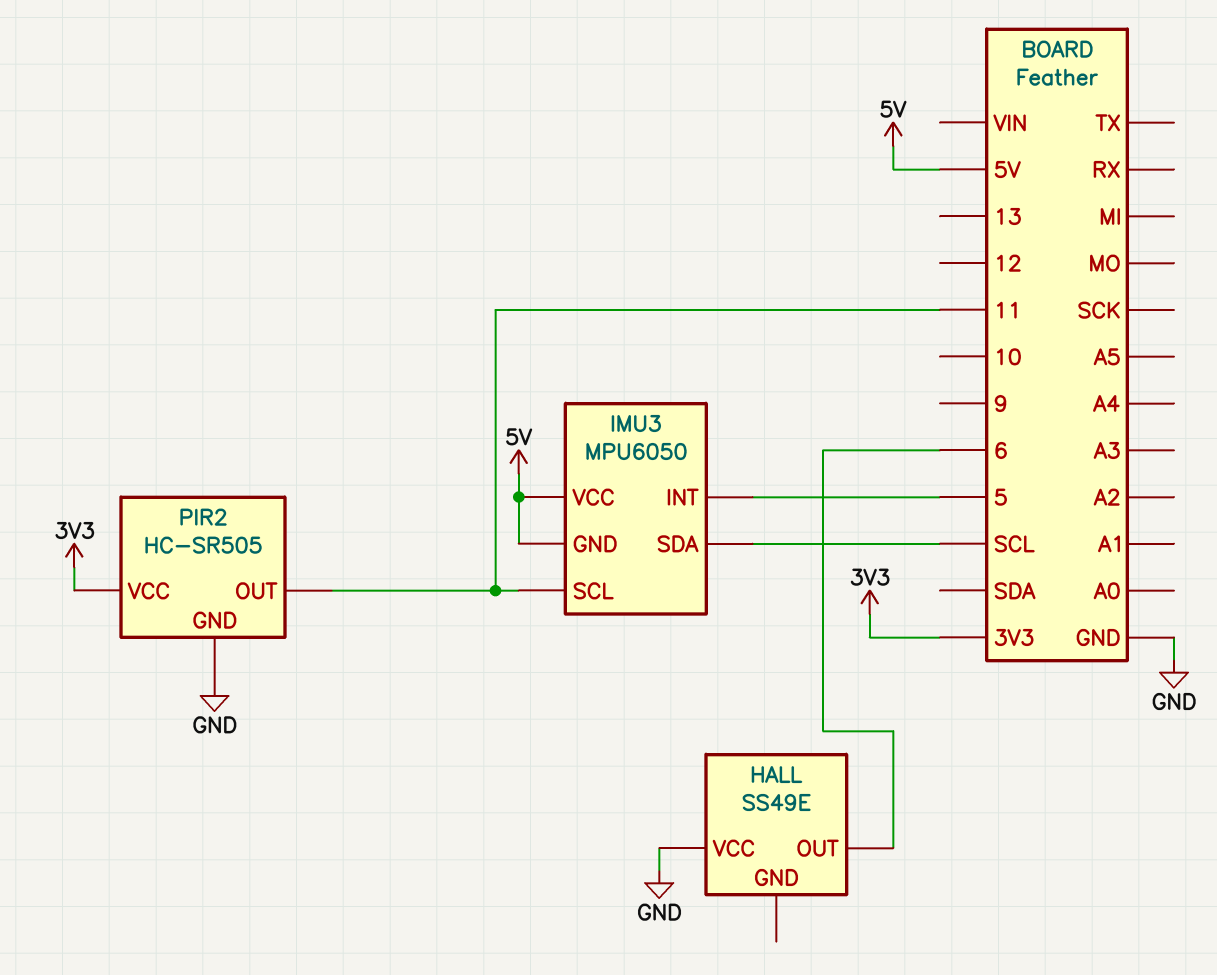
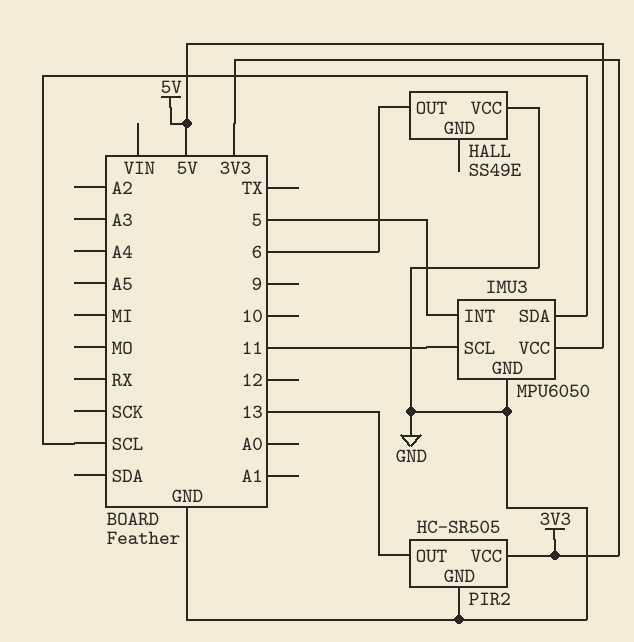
IMU3 pin GND: 5V -> GND
PIR2 pin OUT: 11 -> 13

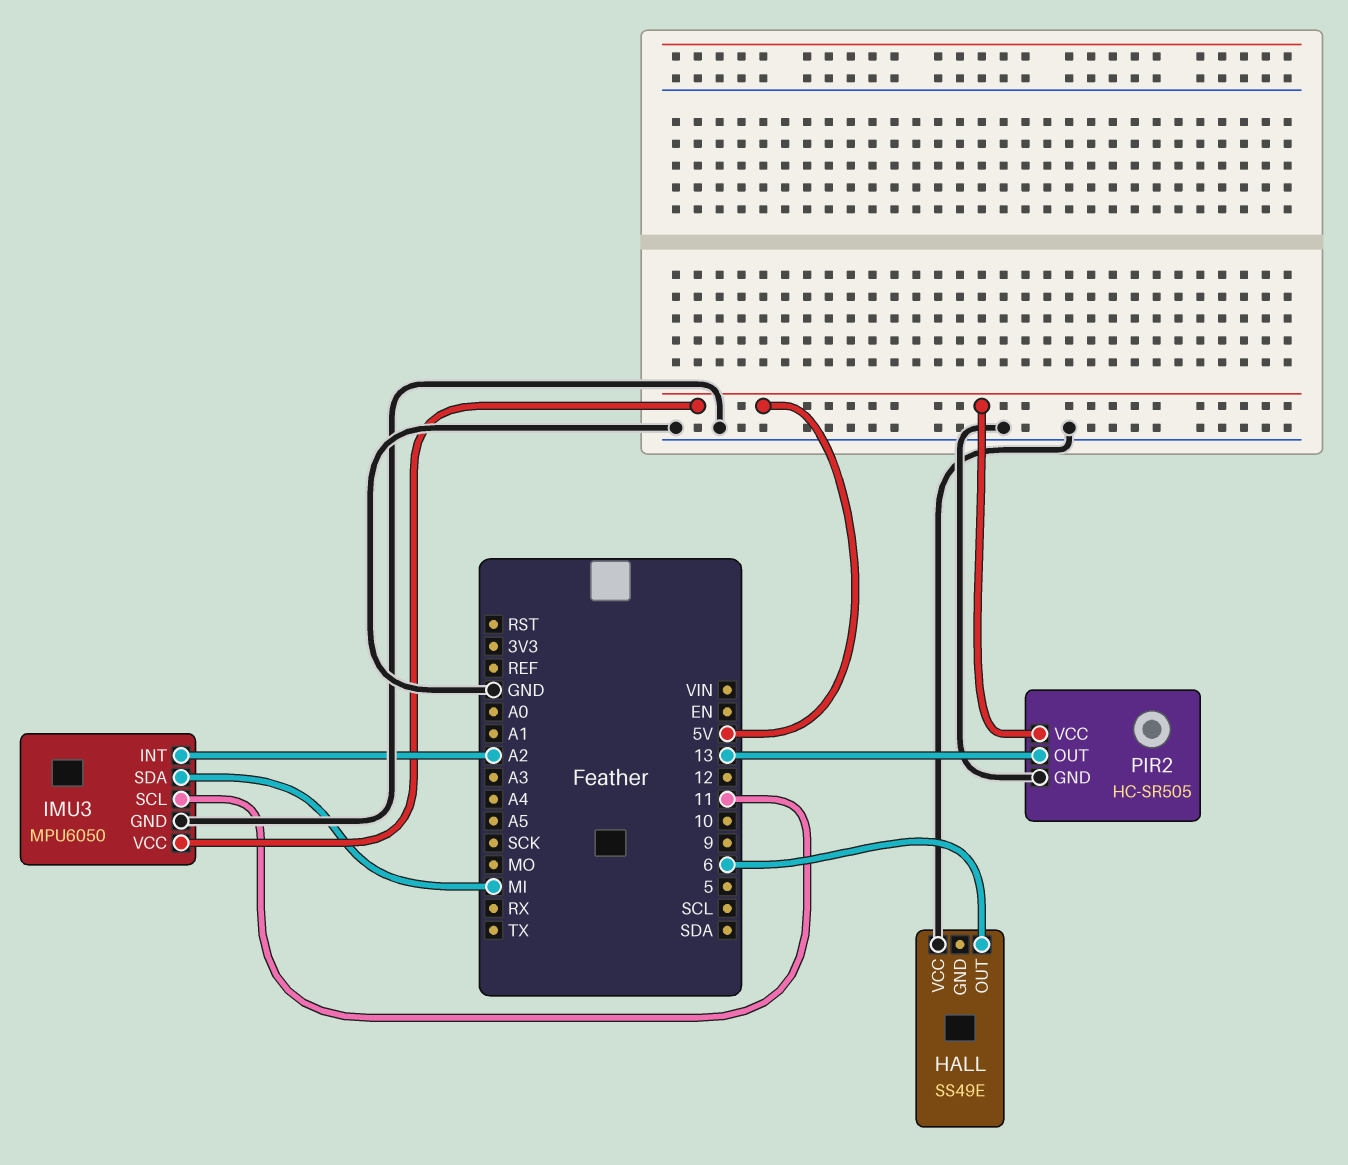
IMU3 pin INT: 5 -> A2
IMU3 pin SDA: SCL -> MI
PIR2 pin VCC: 3V3 -> 5V

